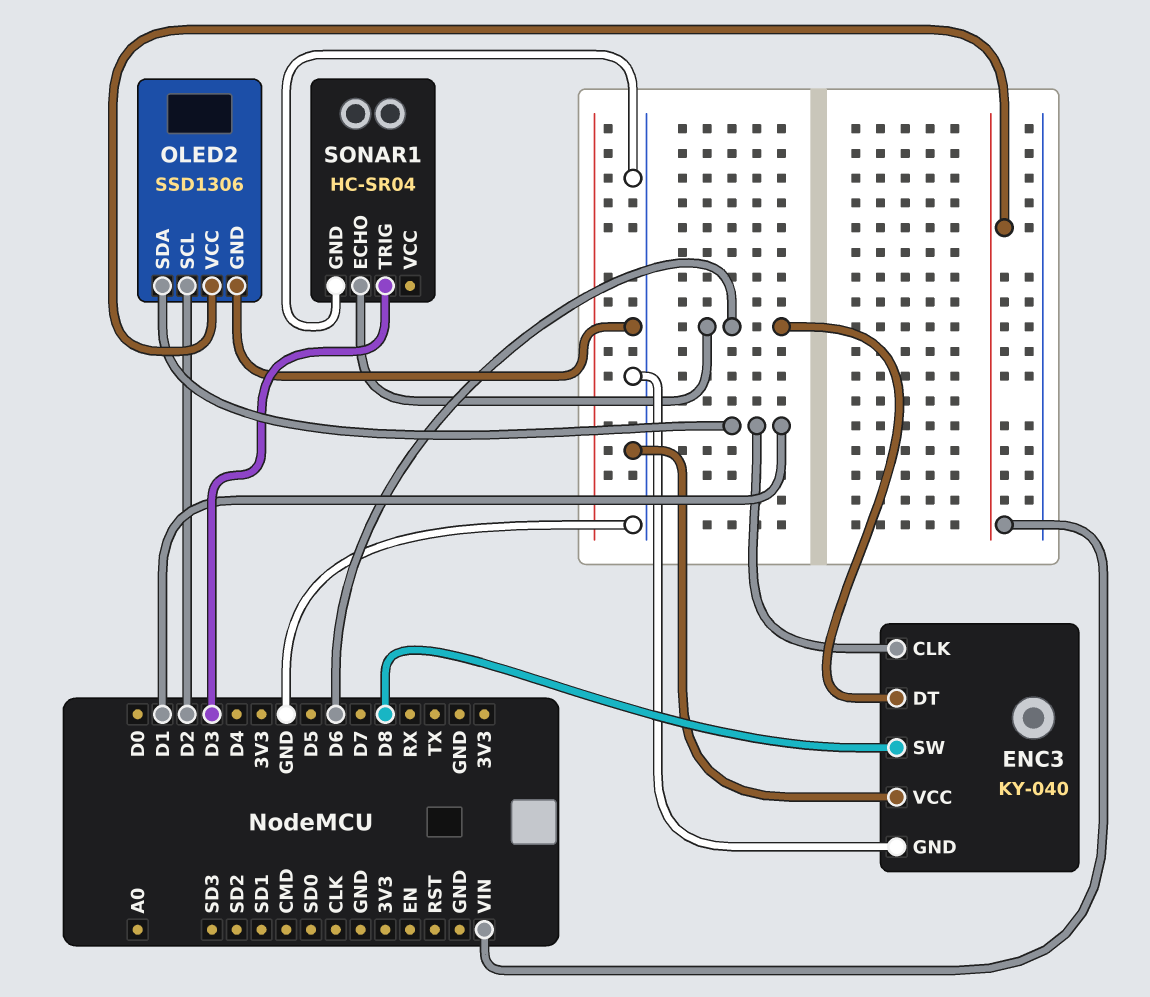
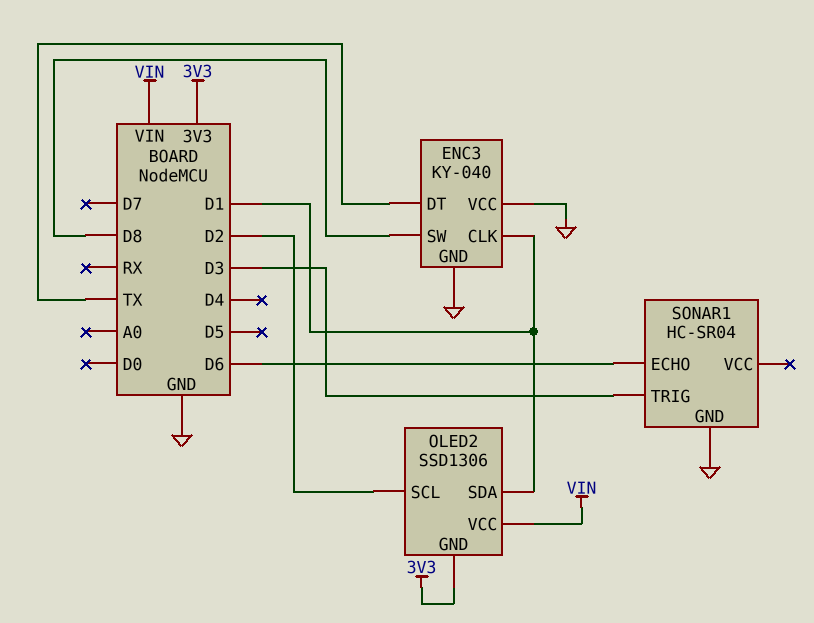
ENC3 pin DT: D6 -> TX
OLED2 pin GND: GND -> 3V3

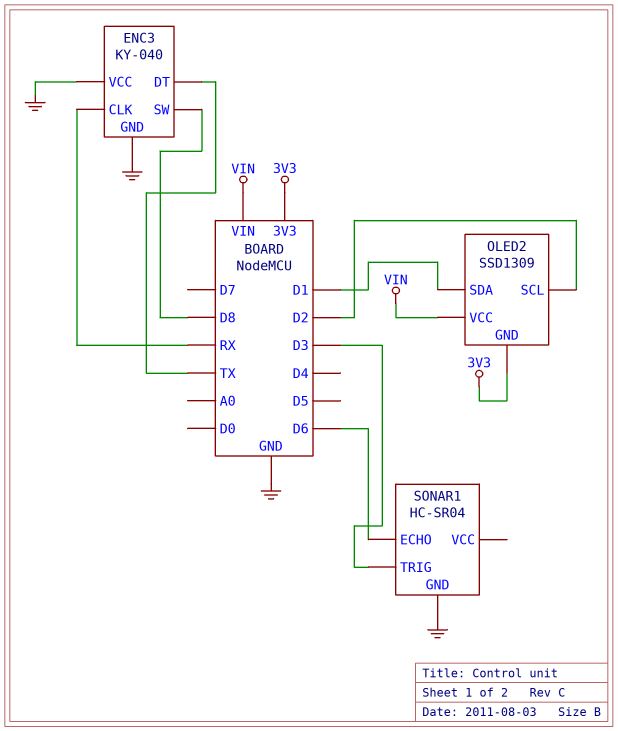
ENC3 pin CLK: D1 -> RX
OLED2: SSD1306 -> SSD1309

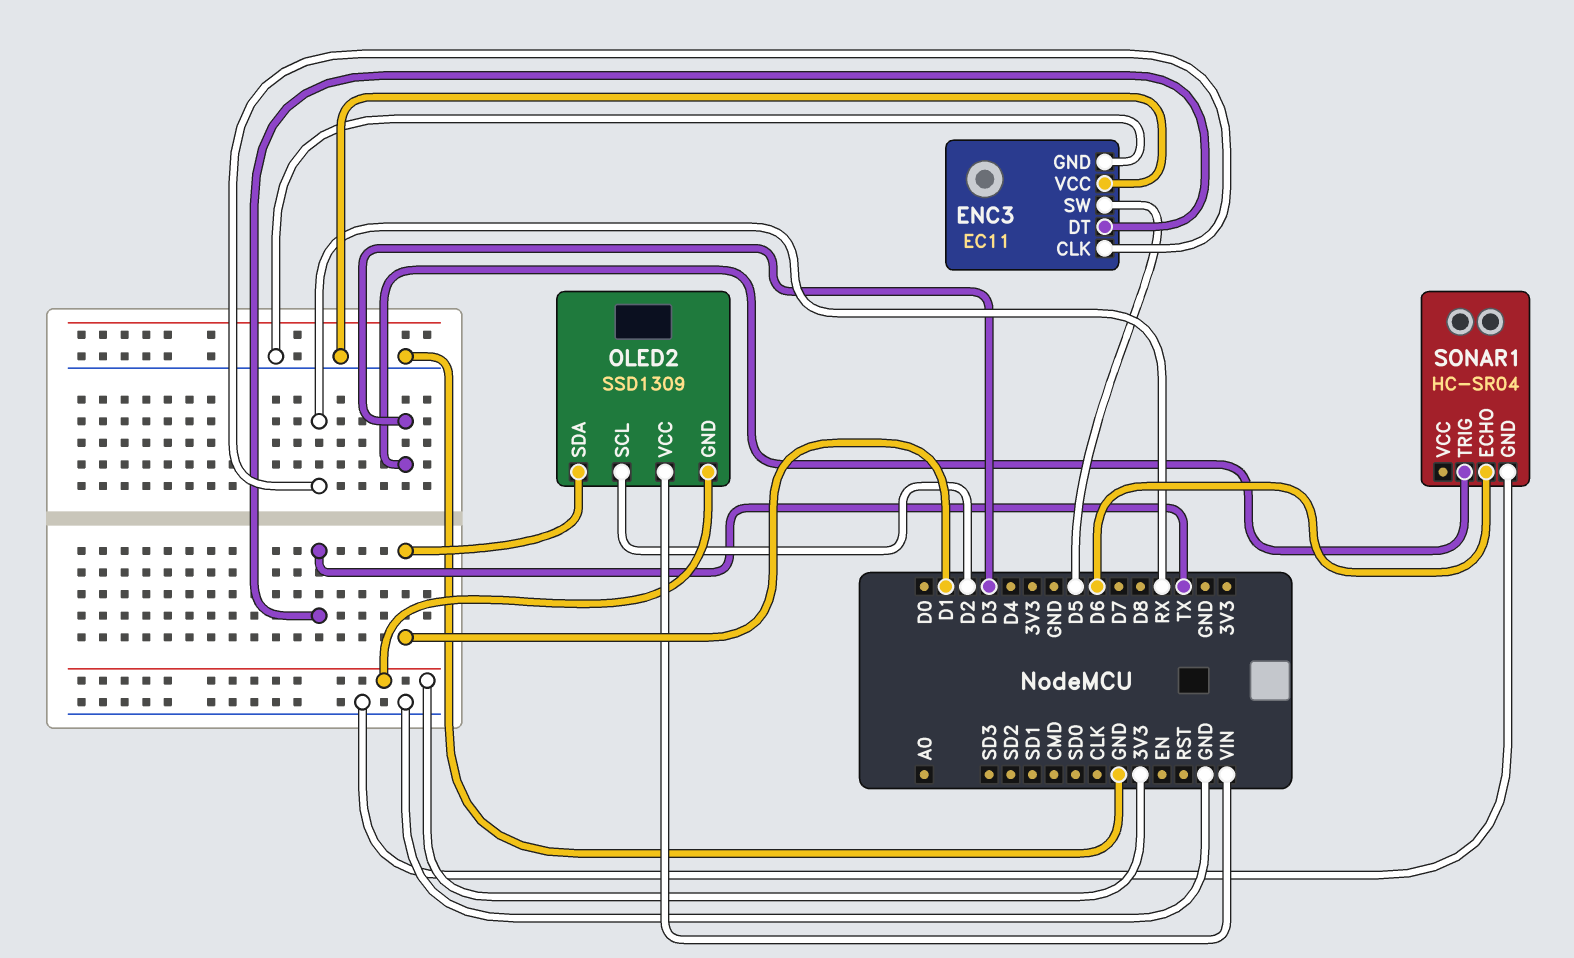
ENC3: KY-040 -> EC11
ENC3 pin SW: D8 -> D5

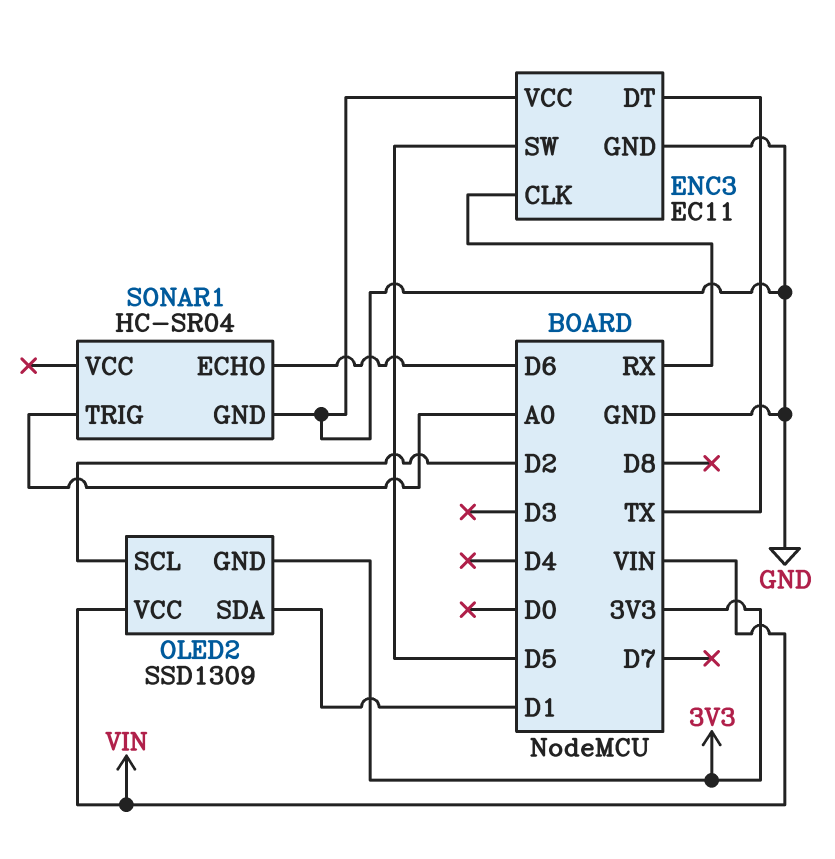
SONAR1 pin TRIG: D3 -> A0

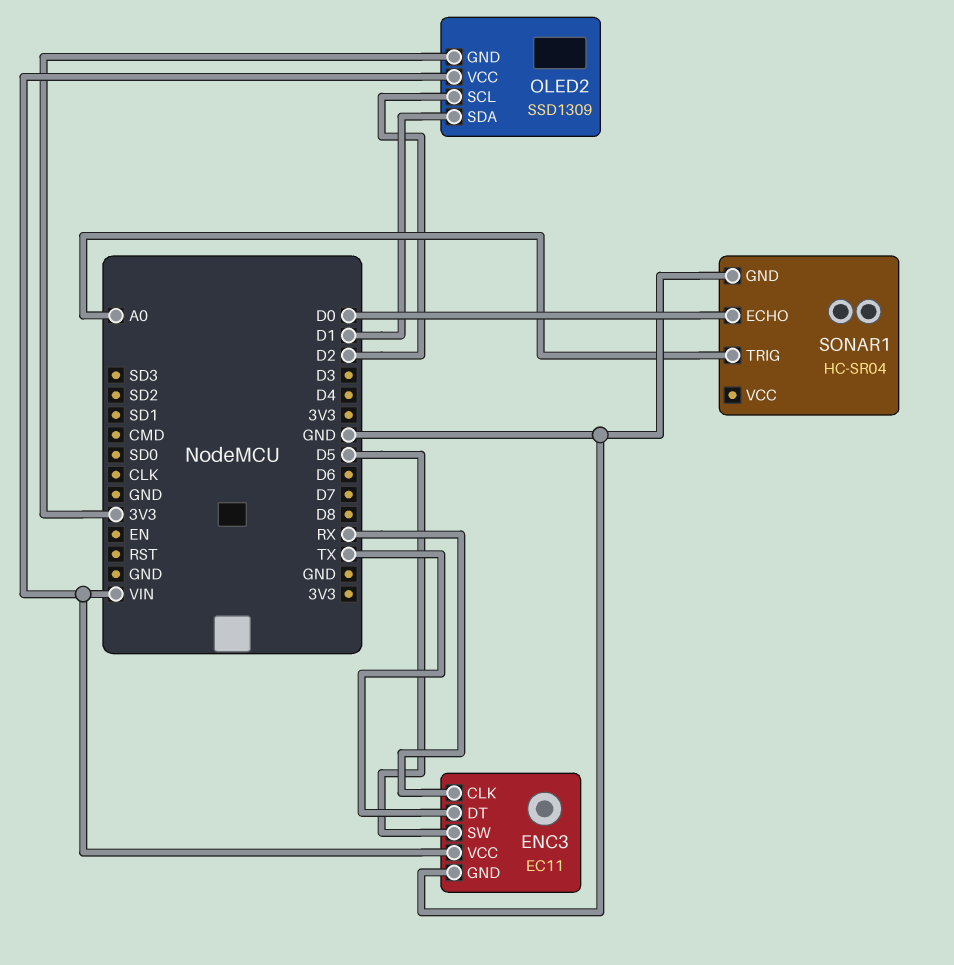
ENC3 pin VCC: GND -> VIN
SONAR1 pin ECHO: D6 -> D0

